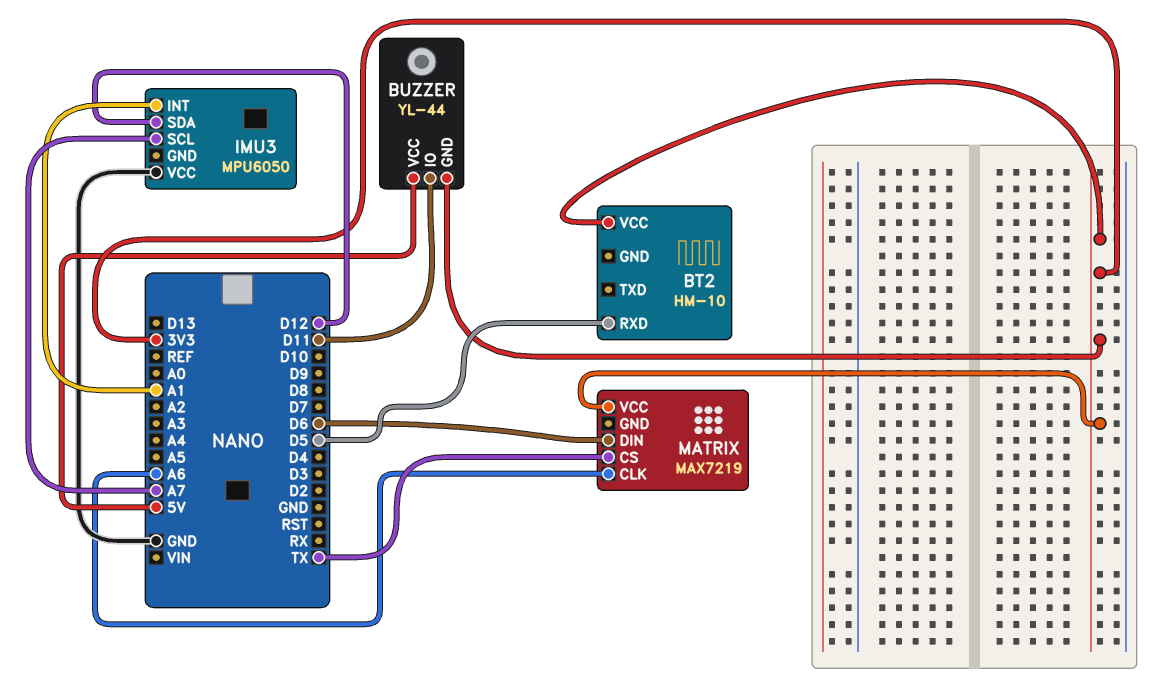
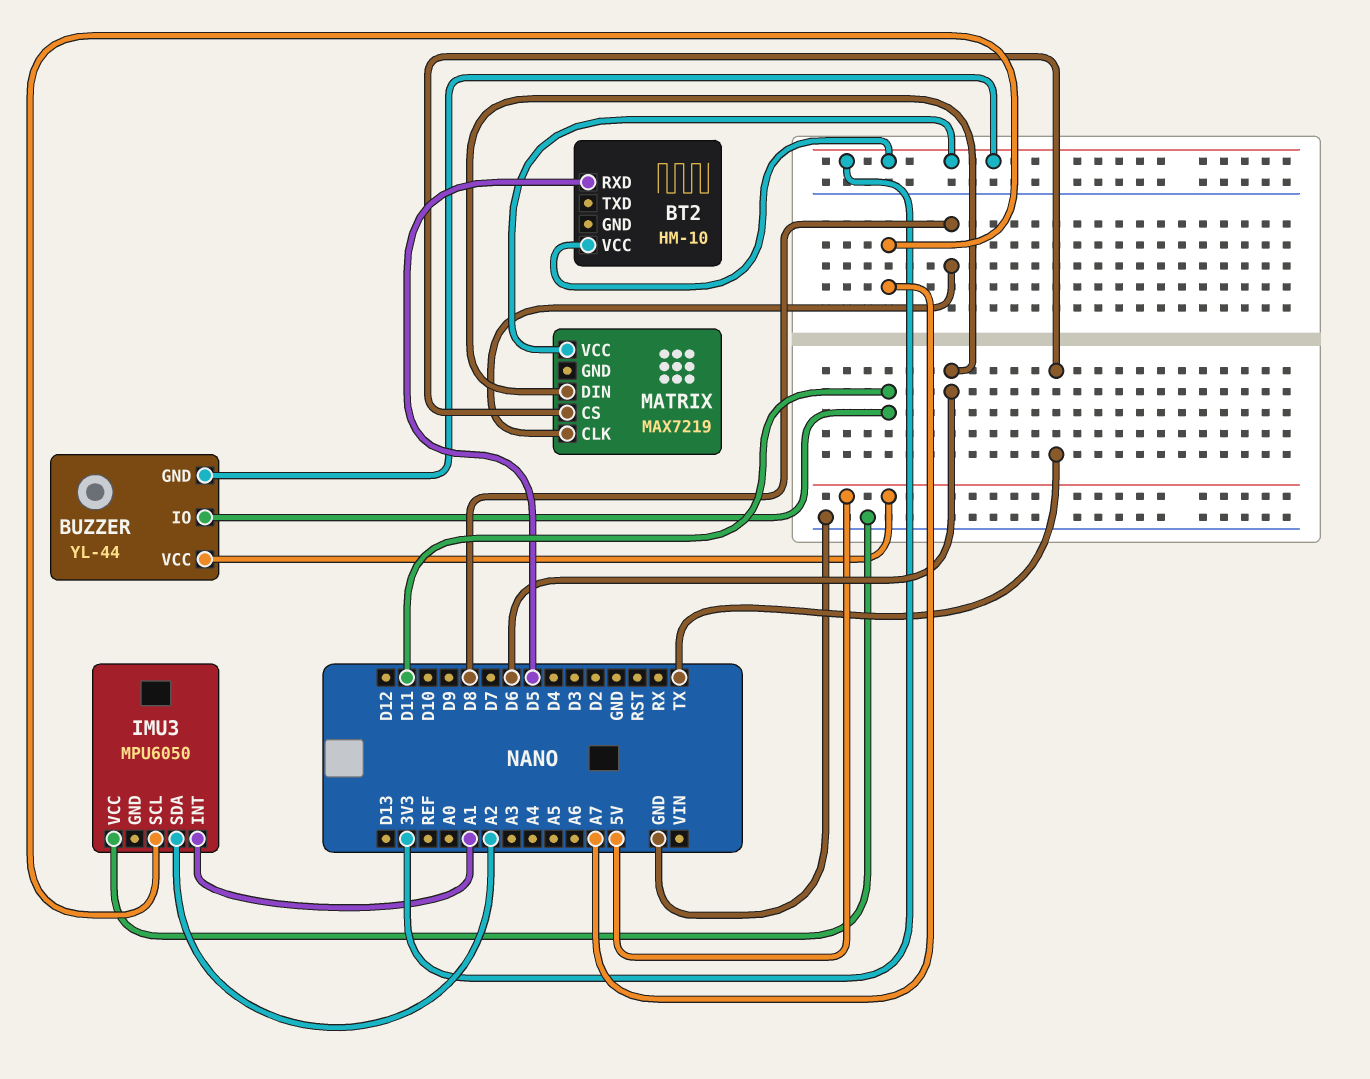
IMU3 pin SDA: D12 -> A2
MATRIX pin CLK: A6 -> D8

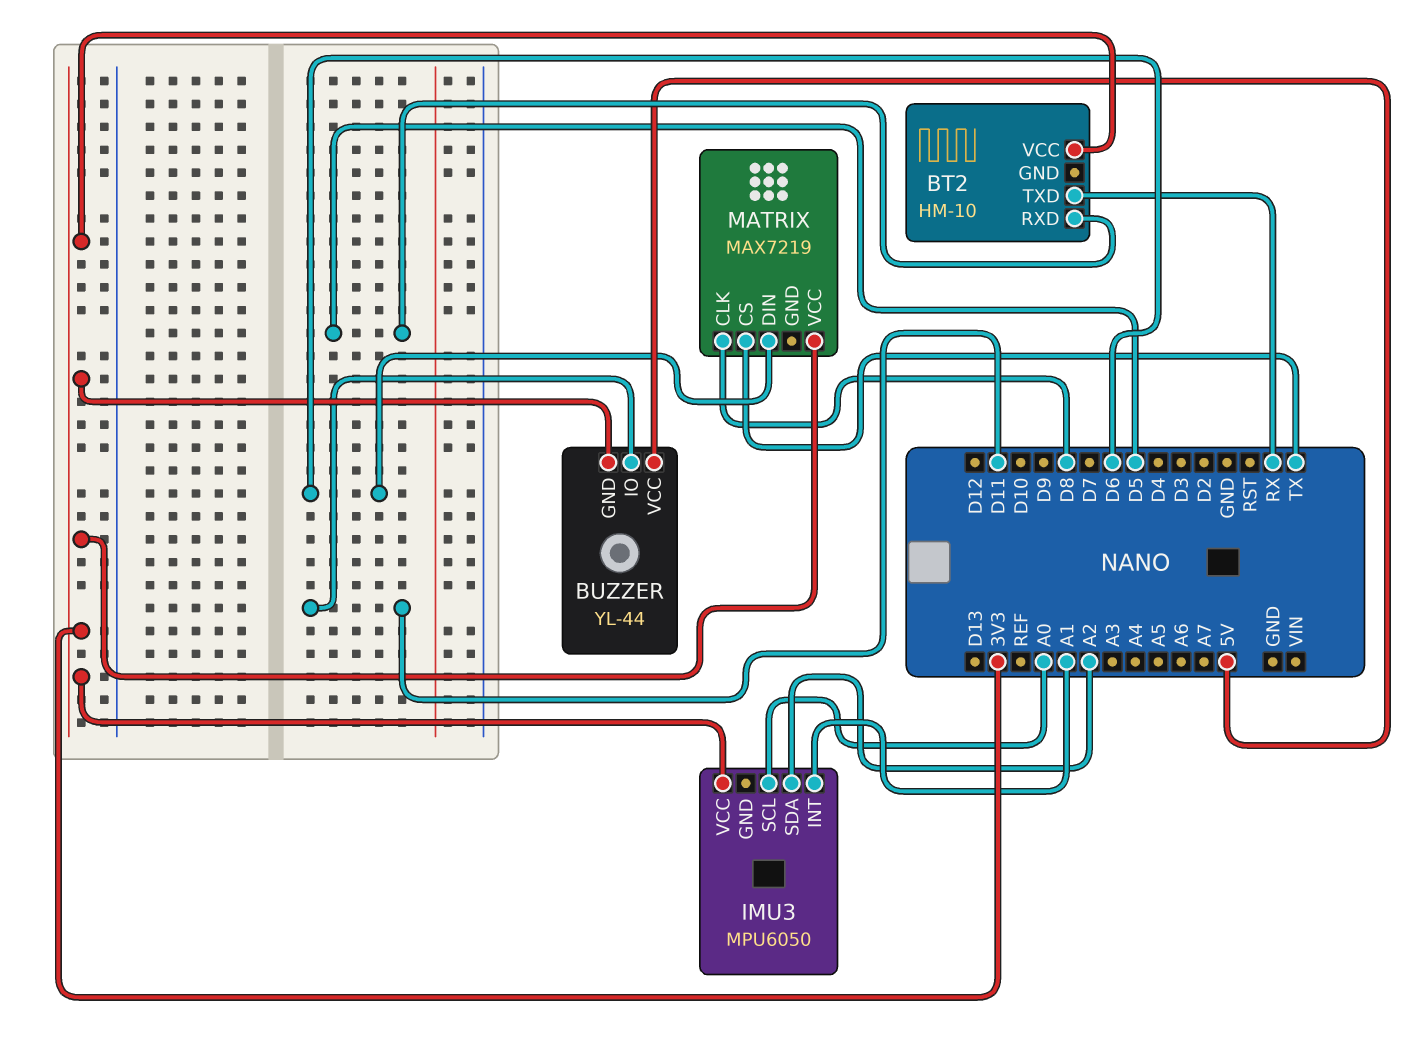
BT2 pin TXD: none -> RX
IMU3 pin SCL: A7 -> A0
IMU3 pin VCC: GND -> 3V3

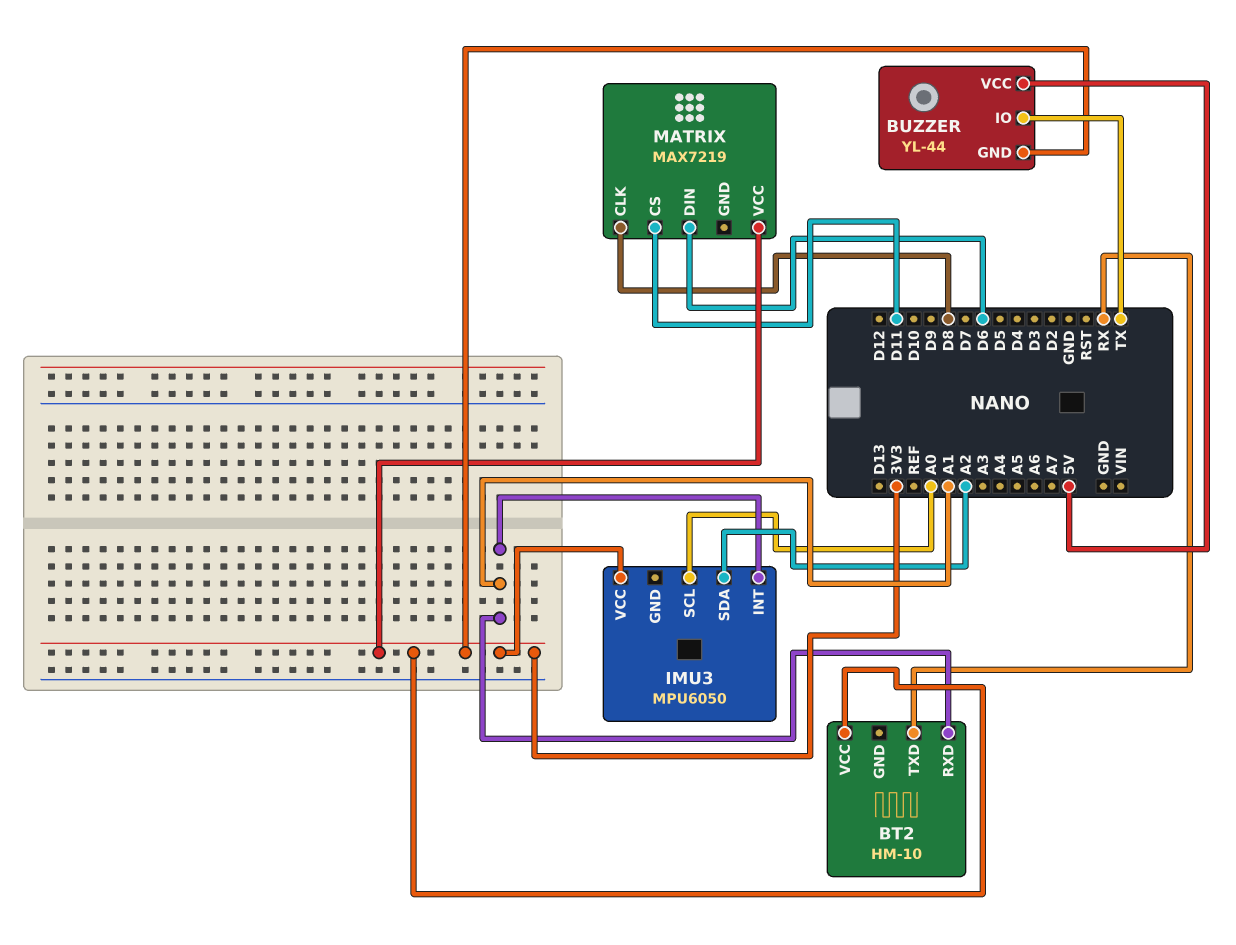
BT2 pin RXD: D5 -> A1
BUZZER pin IO: D11 -> TX
MATRIX pin CS: TX -> D11

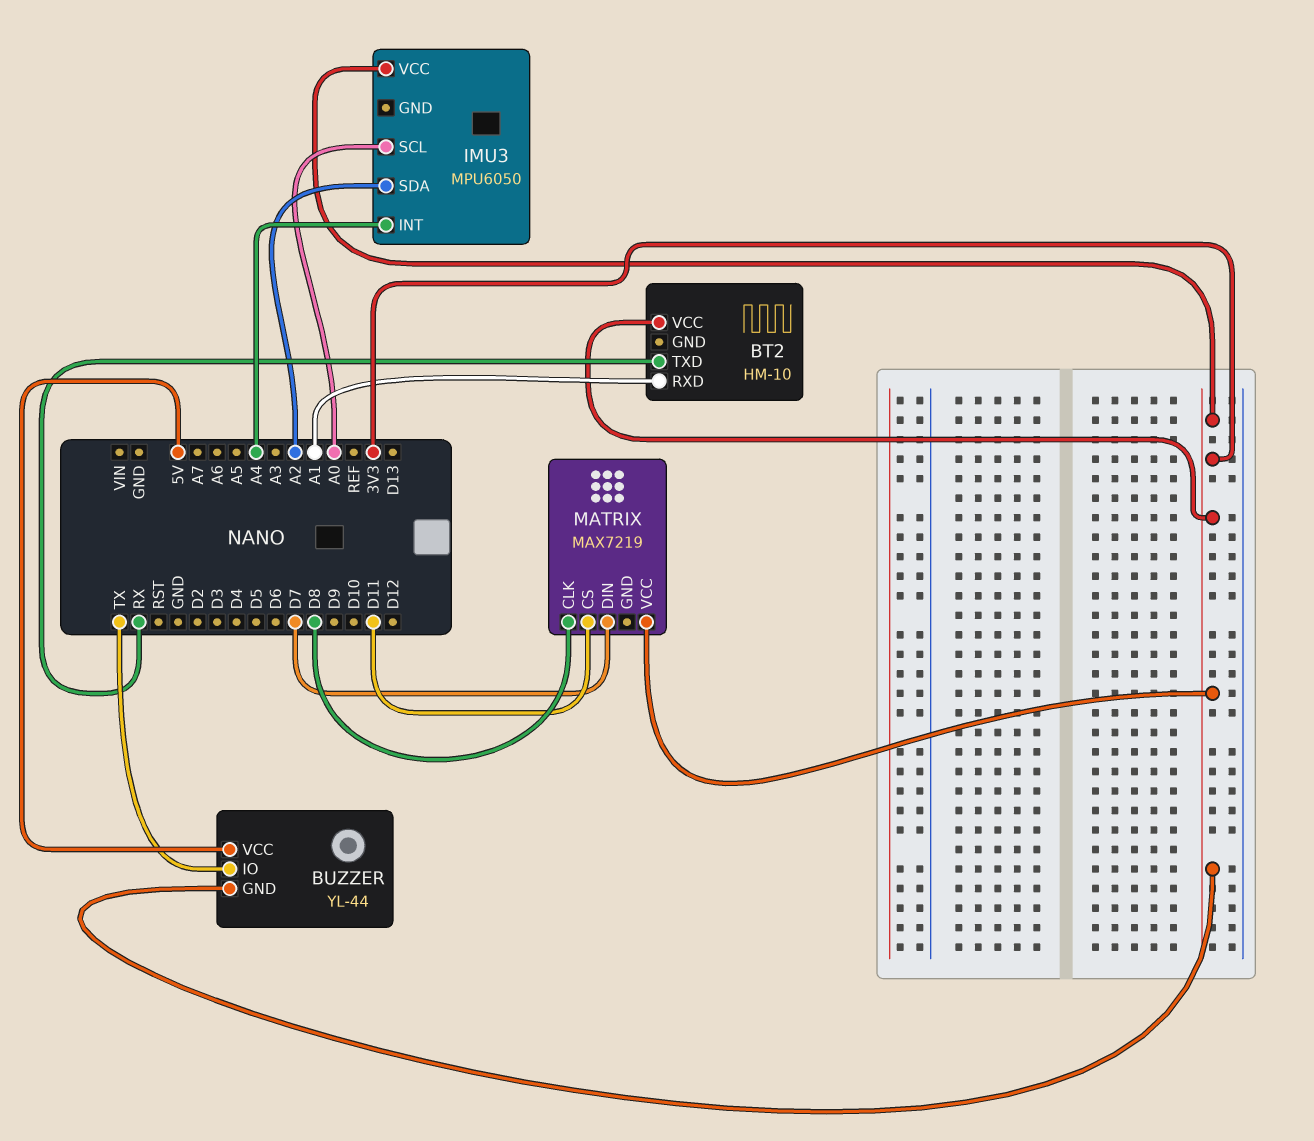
IMU3 pin INT: A1 -> A4
MATRIX pin DIN: D6 -> D7

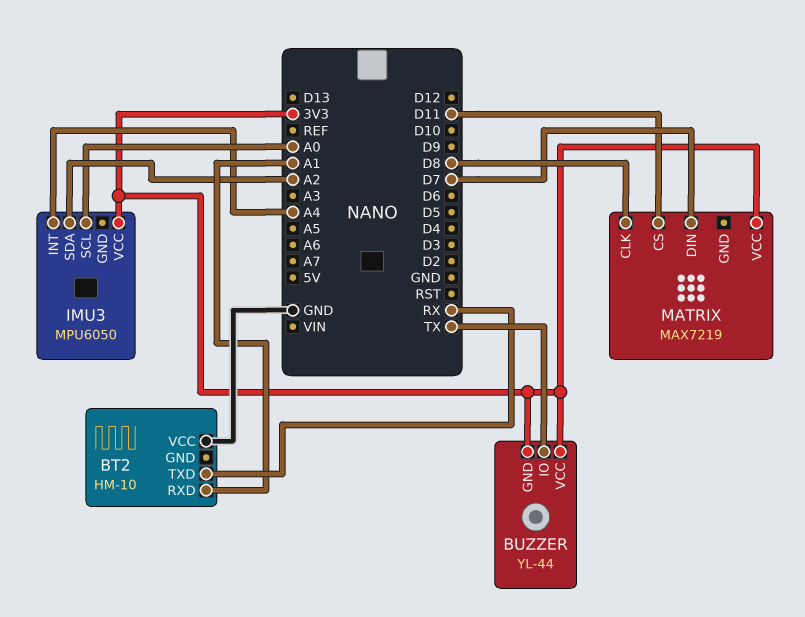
BT2 pin VCC: 3V3 -> GND
BUZZER pin VCC: 5V -> 3V3

